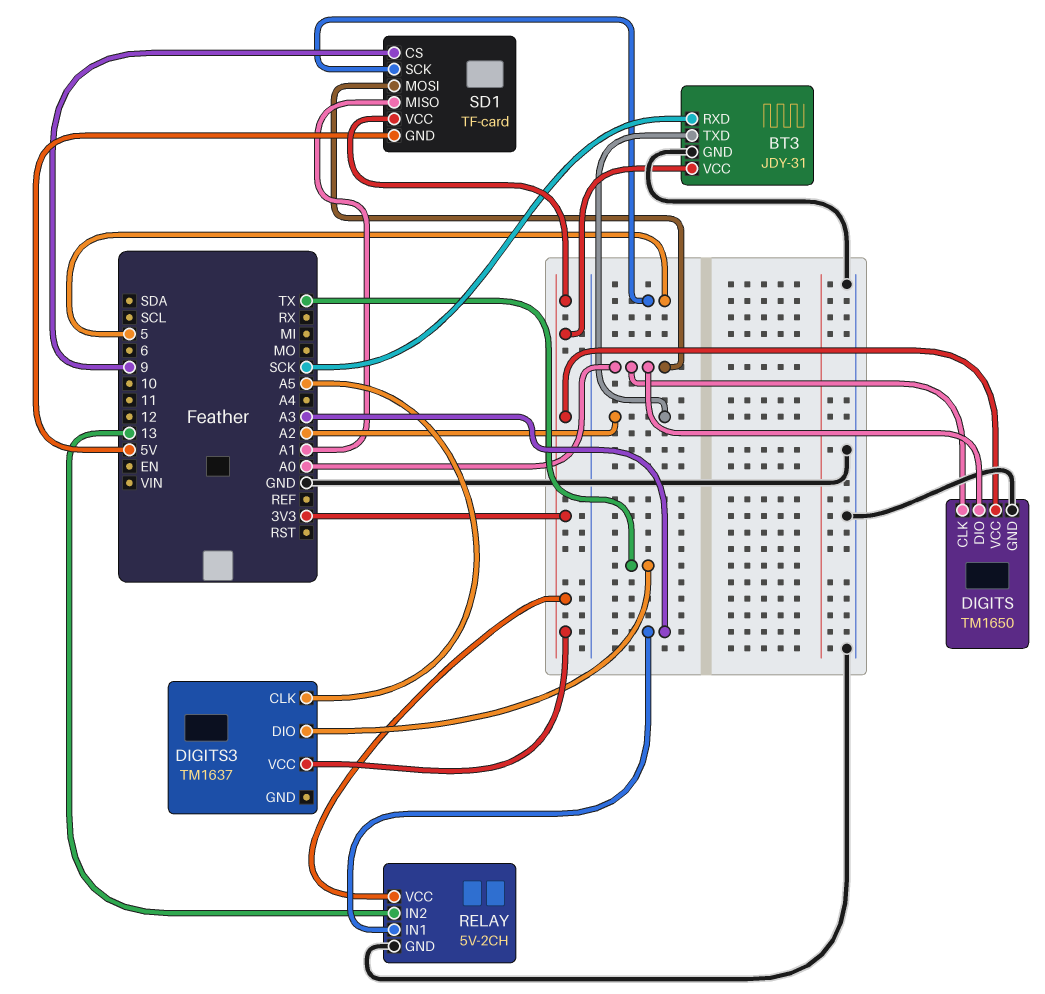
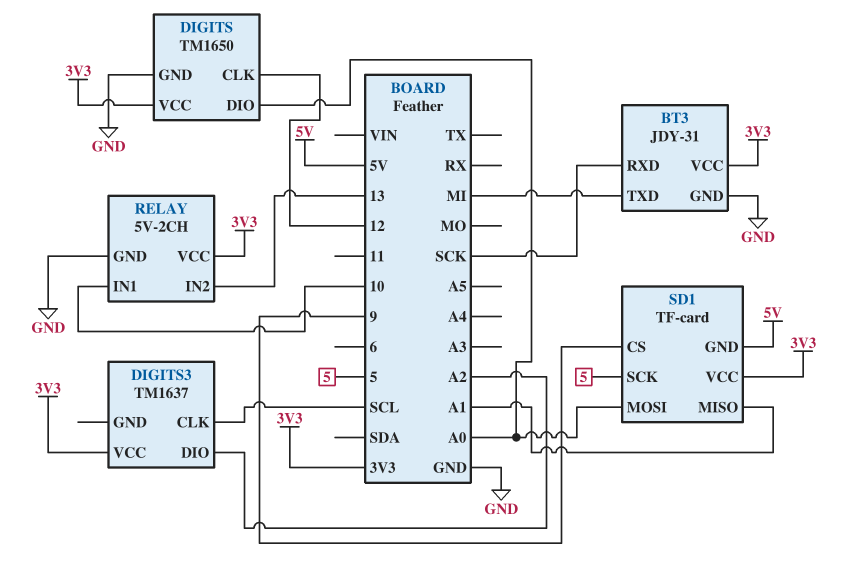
BT3 pin TXD: A2 -> MI
DIGITS pin CLK: A0 -> 12
DIGITS3 pin CLK: A5 -> SCL
DIGITS3 pin DIO: TX -> A2
RELAY pin IN1: A3 -> 10

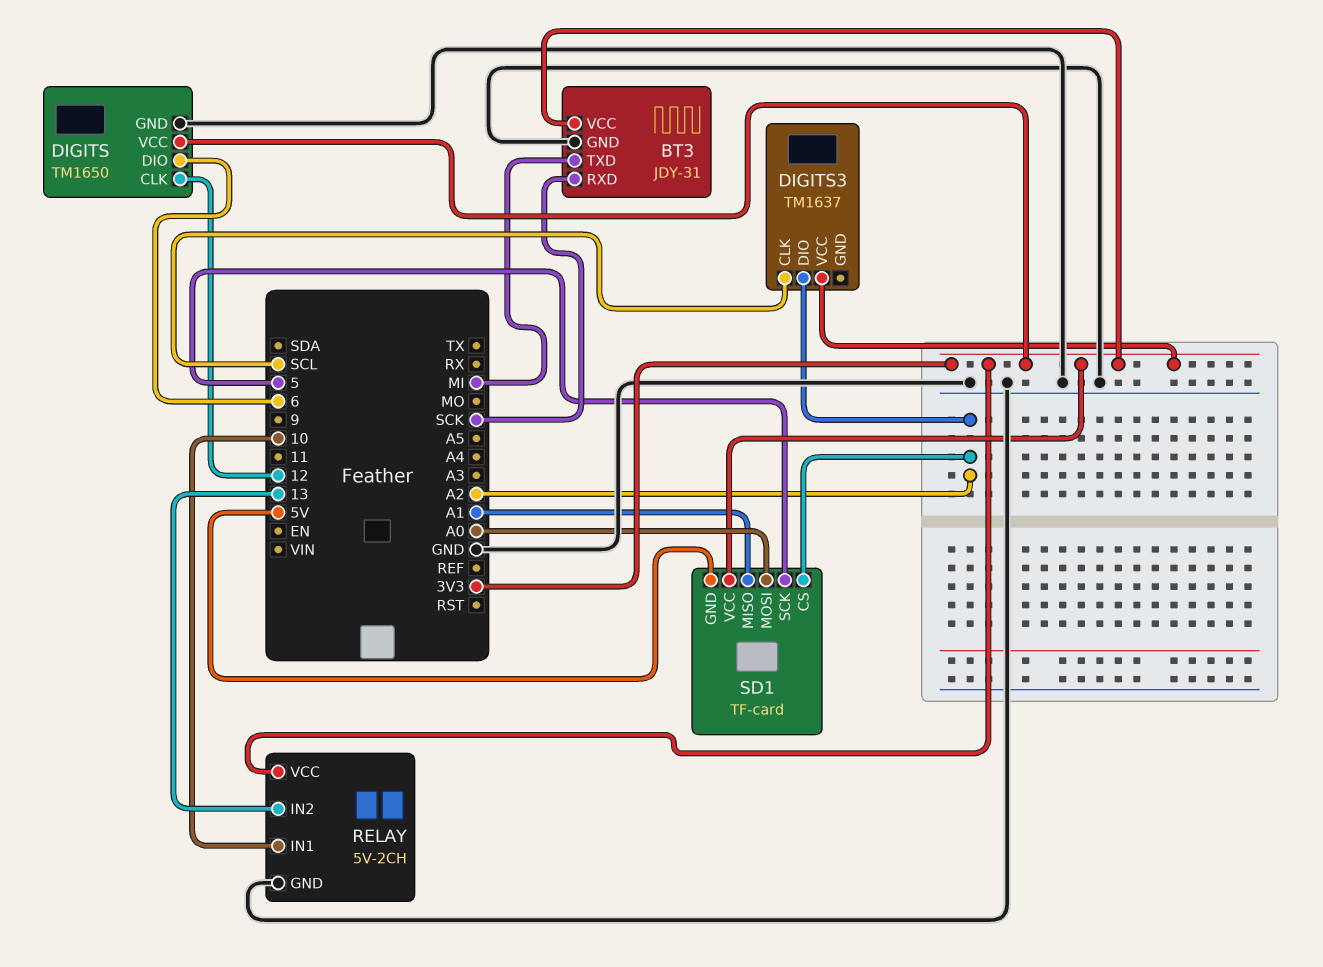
DIGITS pin DIO: A0 -> 6
SD1 pin CS: 9 -> A2

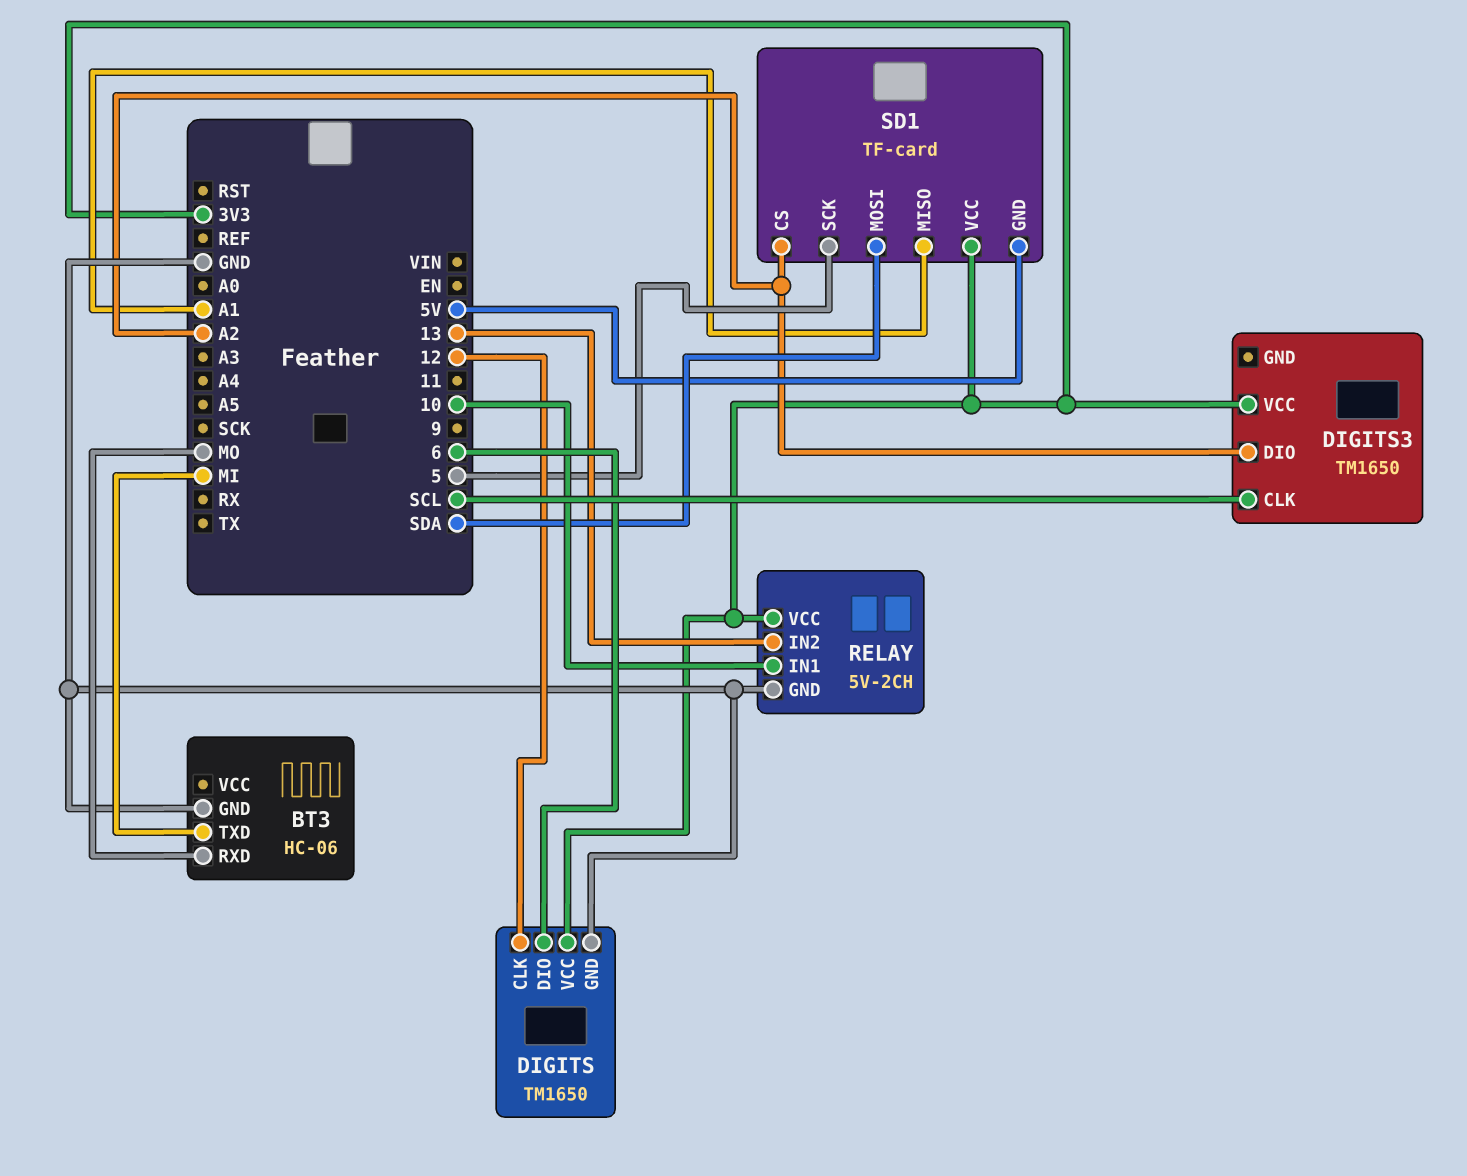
BT3: JDY-31 -> HC-06
BT3 pin RXD: SCK -> MO
BT3 pin VCC: 3V3 -> none
DIGITS3: TM1637 -> TM1650
SD1 pin MOSI: A0 -> SDA

